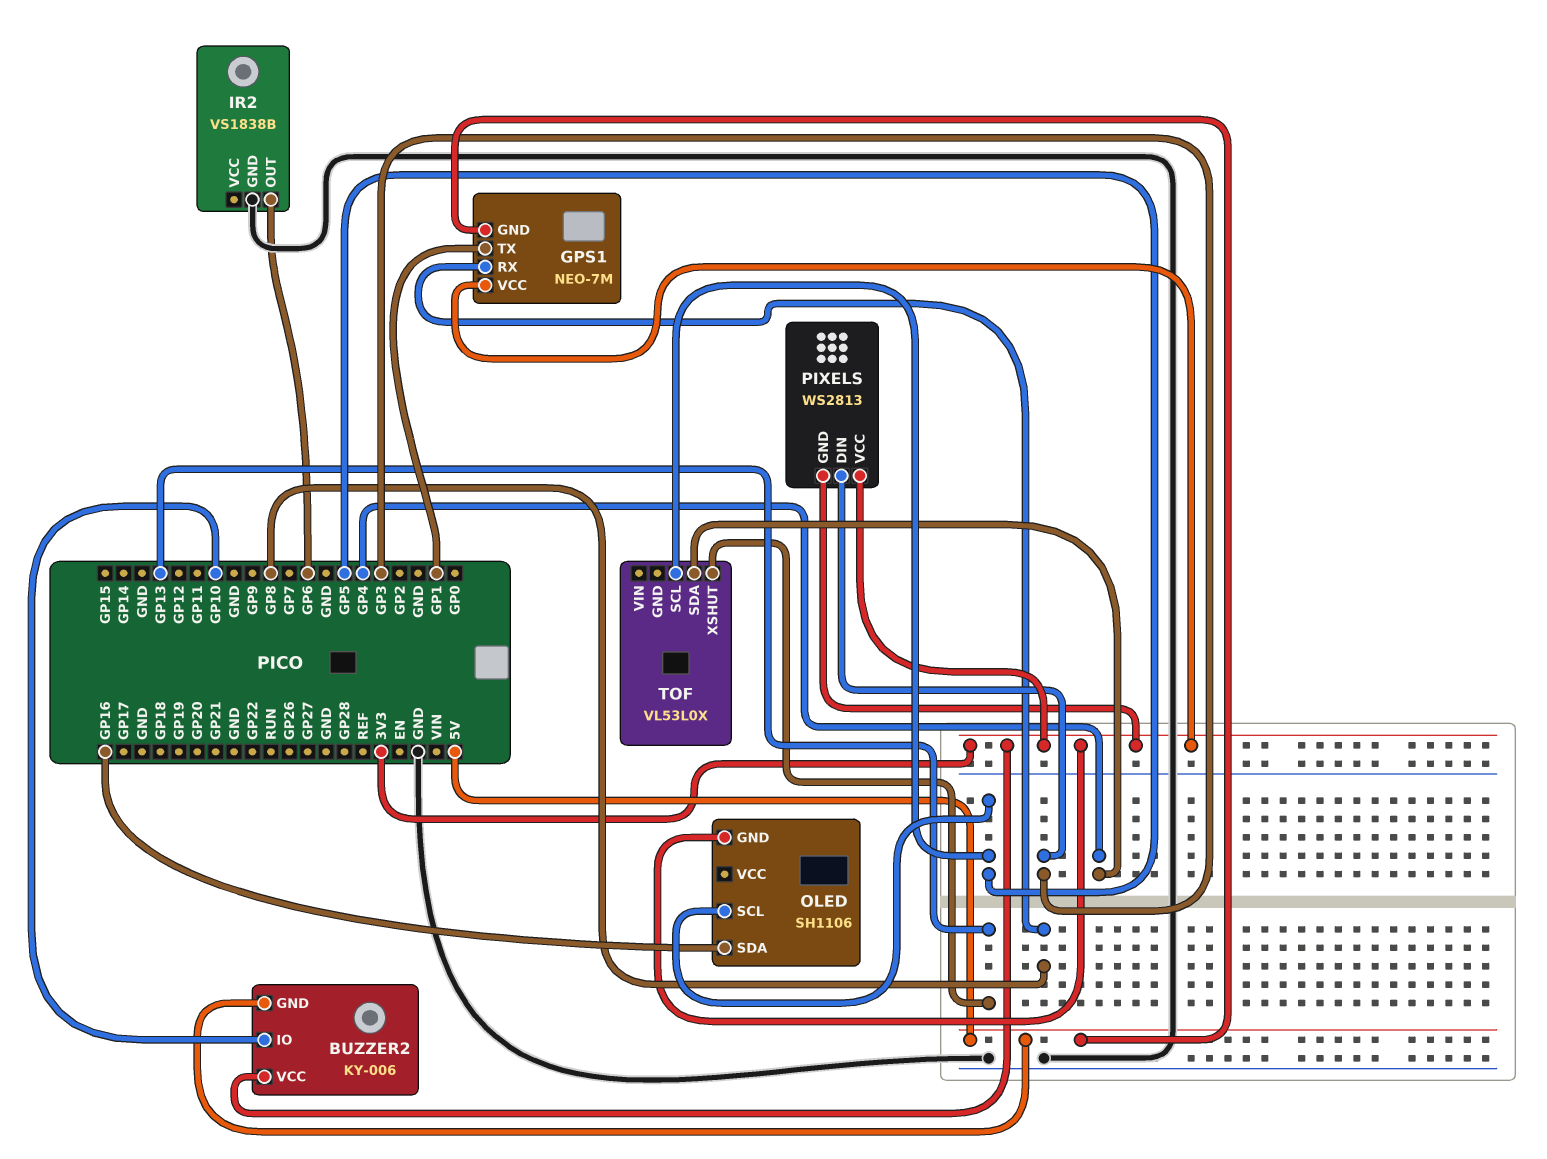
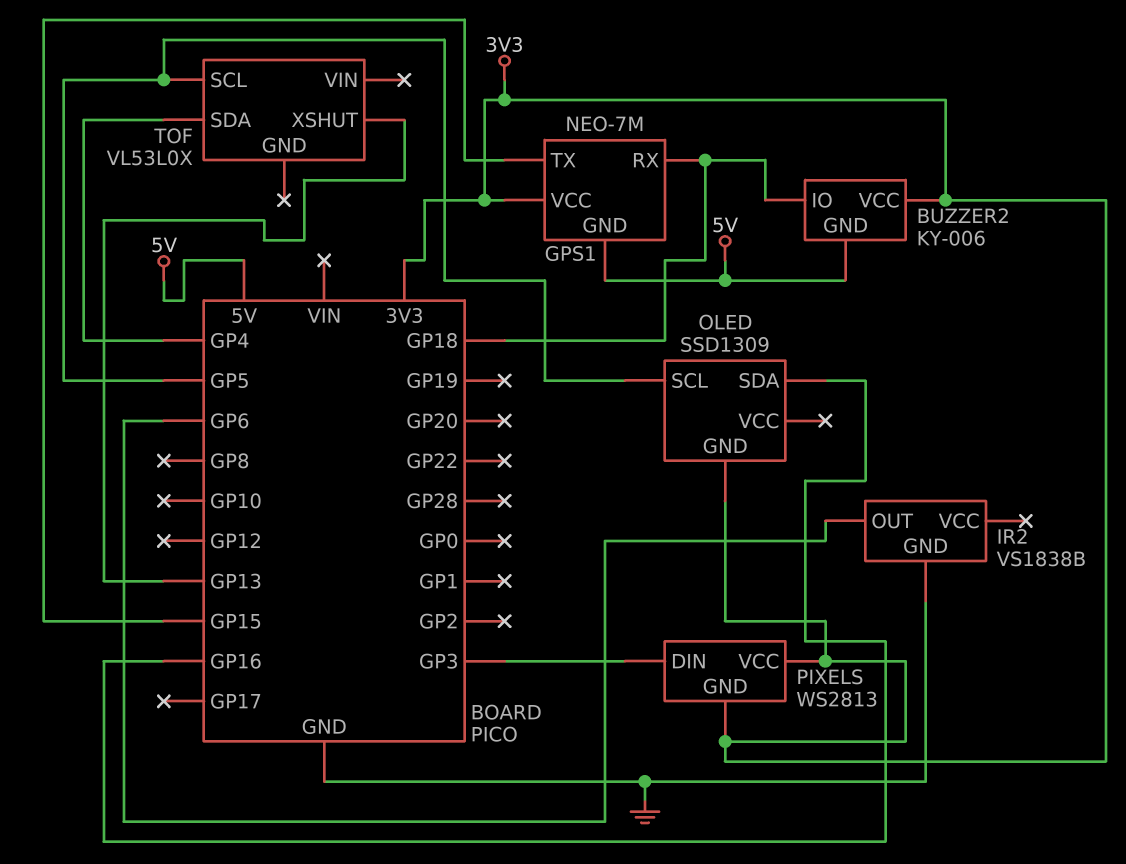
BUZZER2 pin IO: GP10 -> GP18
GPS1 pin RX: GP8 -> GP18
GPS1 pin TX: GP1 -> GP15
OLED: SH1106 -> SSD1309

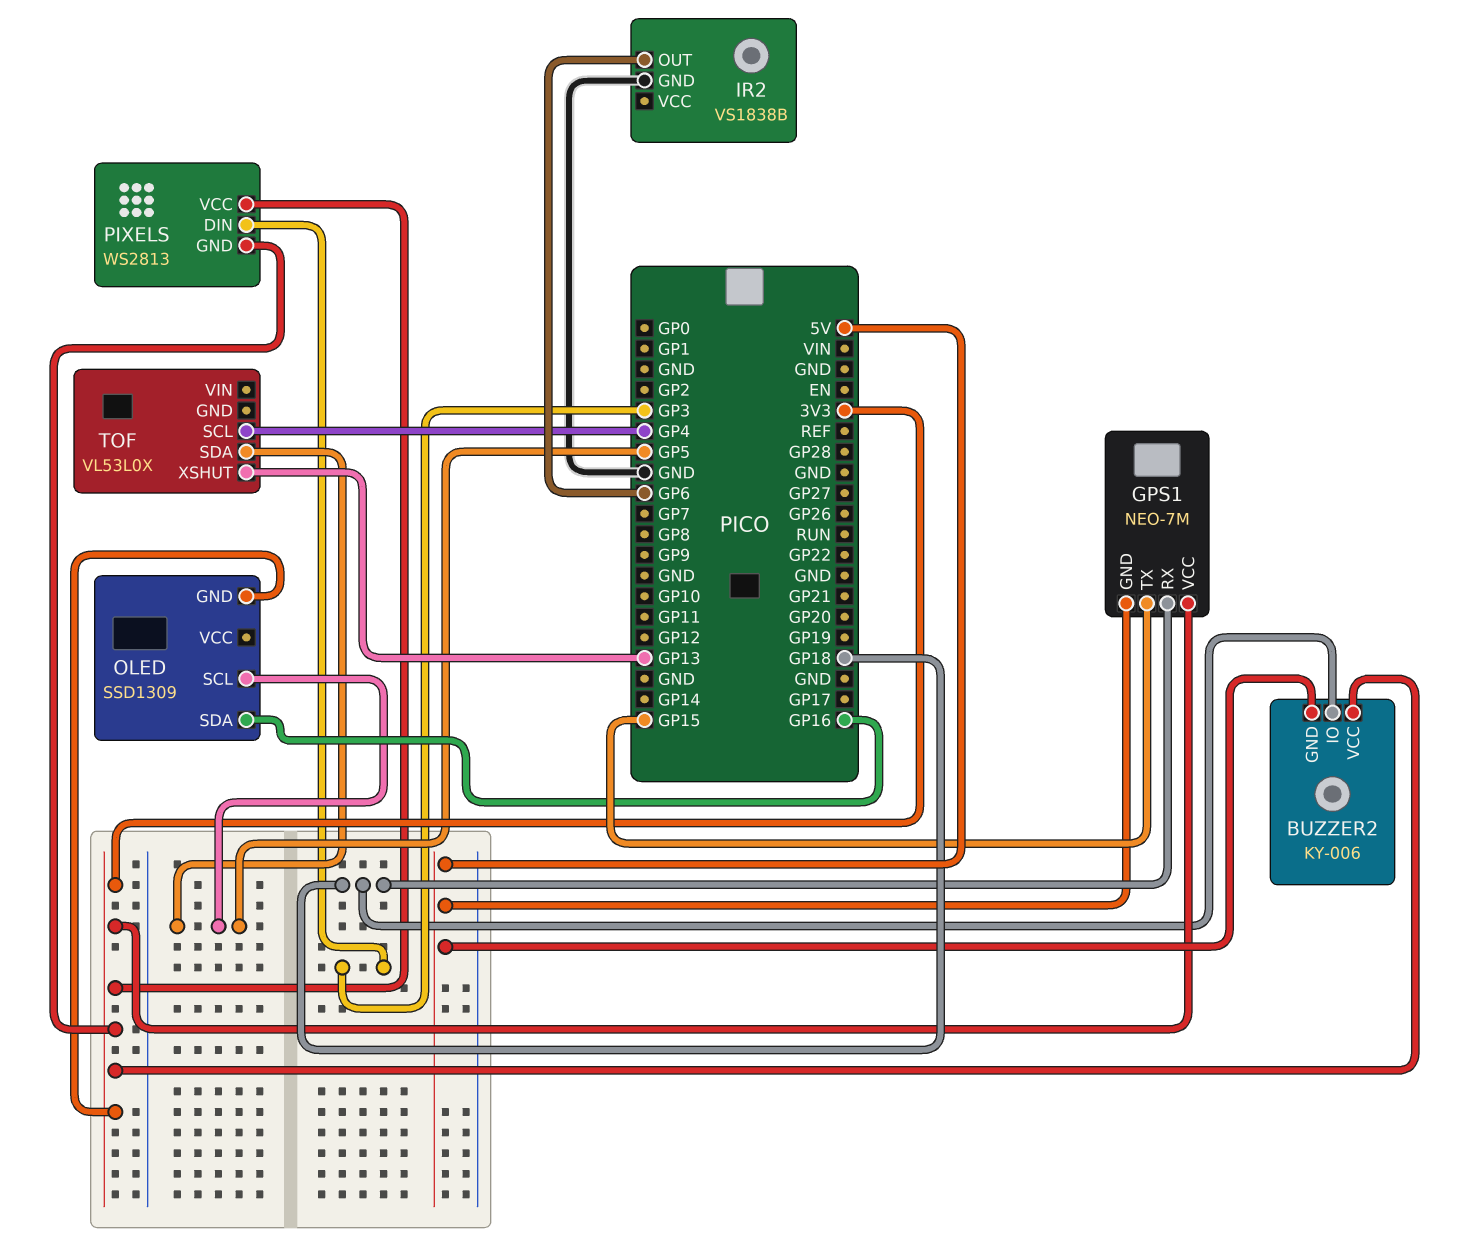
TOF pin SCL: GP5 -> GP4
TOF pin SDA: GP4 -> GP5

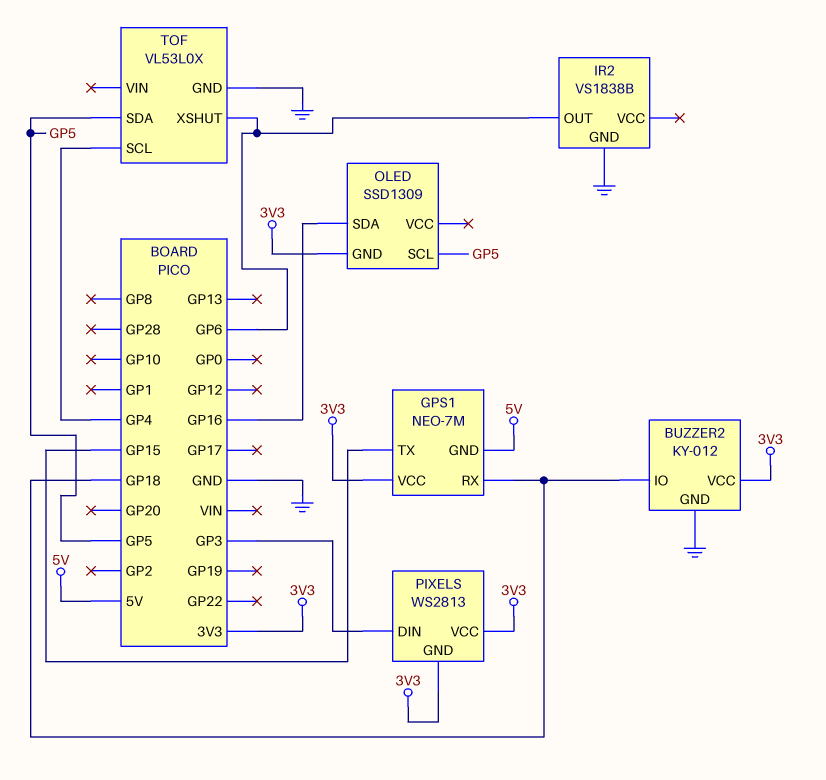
BUZZER2: KY-006 -> KY-012
BUZZER2 pin GND: 5V -> GND
TOF pin GND: none -> GND
TOF pin XSHUT: GP13 -> GP6

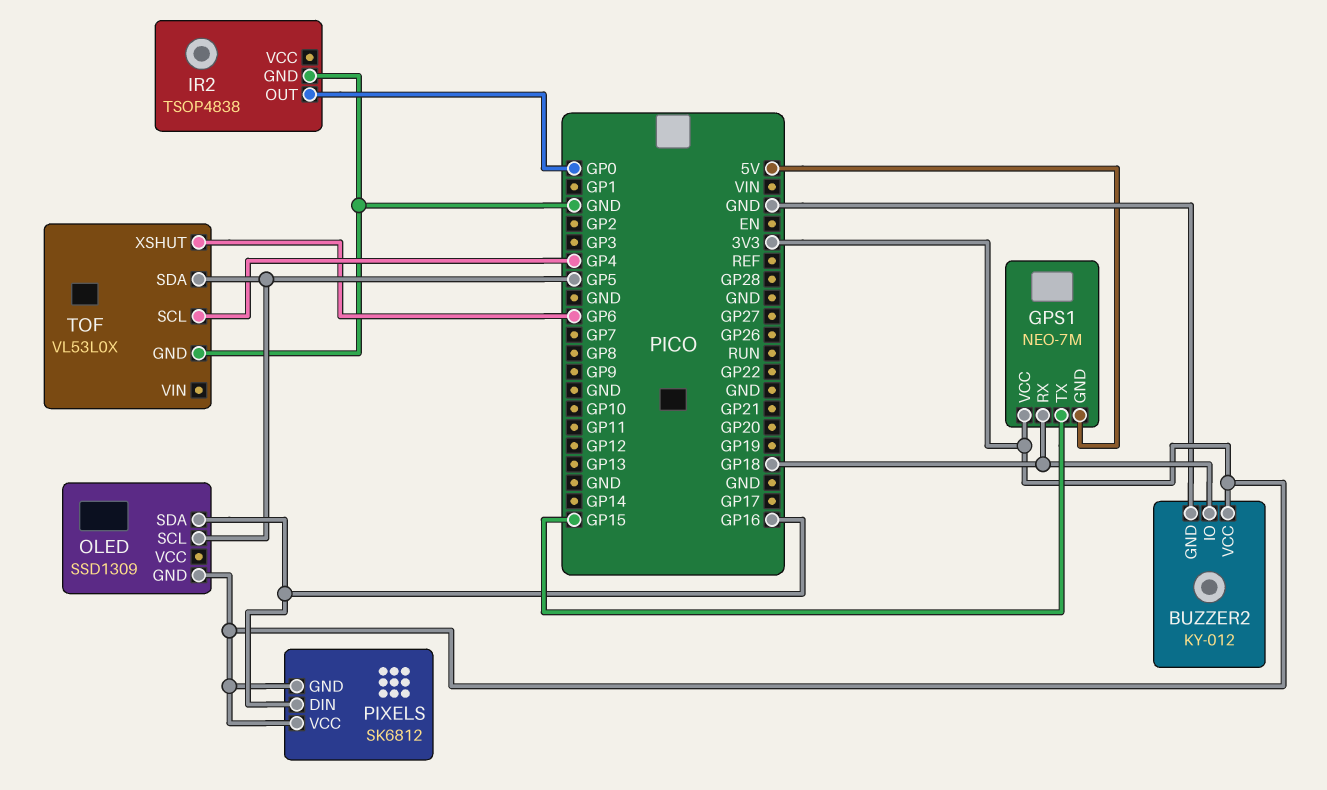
IR2: VS1838B -> TSOP4838
IR2 pin OUT: GP6 -> GP0
PIXELS: WS2813 -> SK6812
PIXELS pin DIN: GP3 -> GP16

